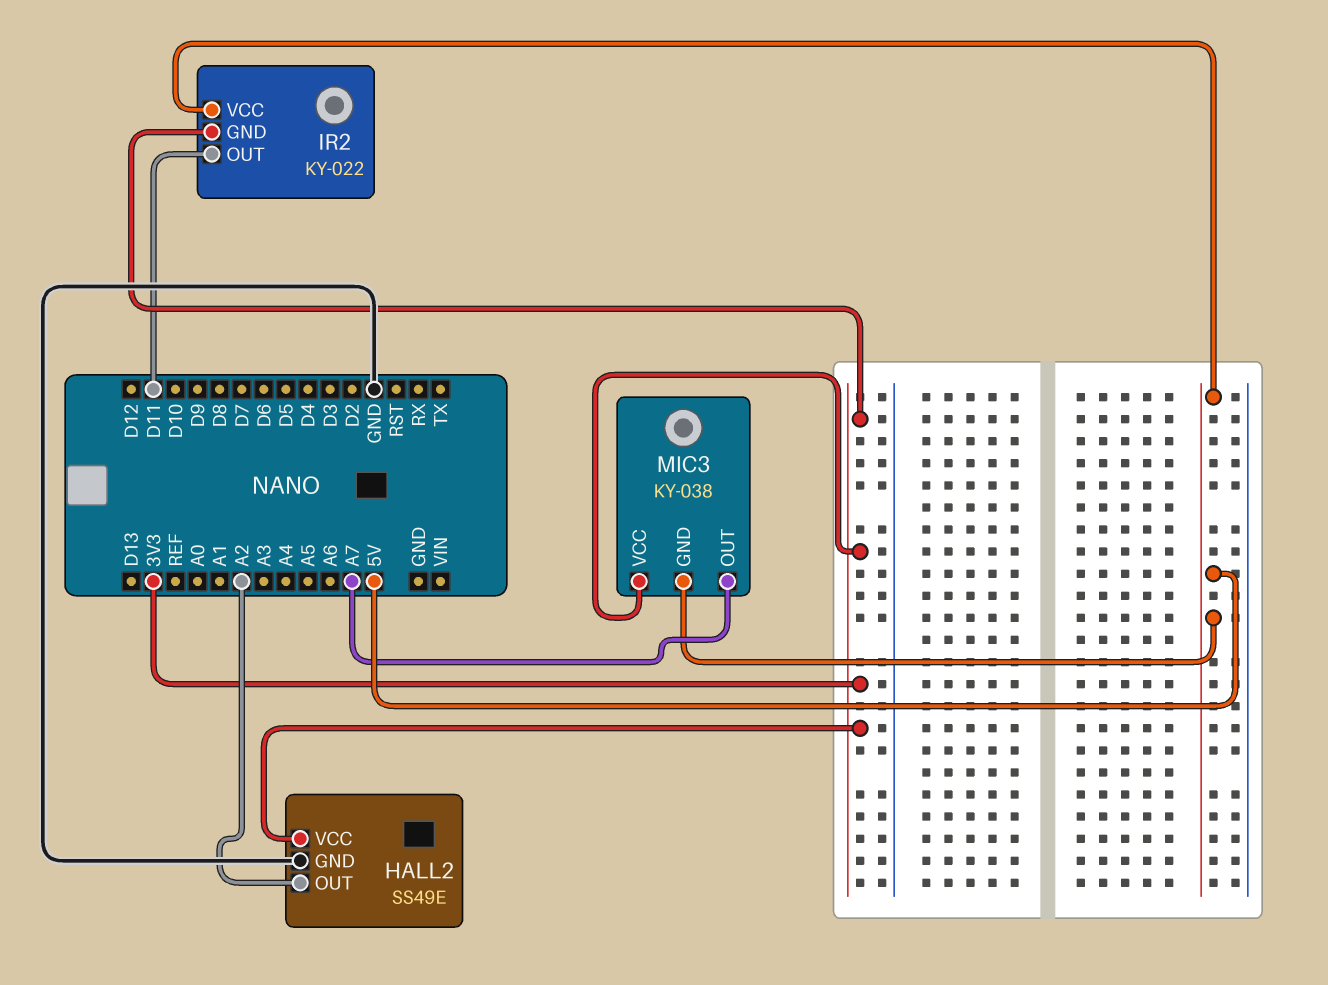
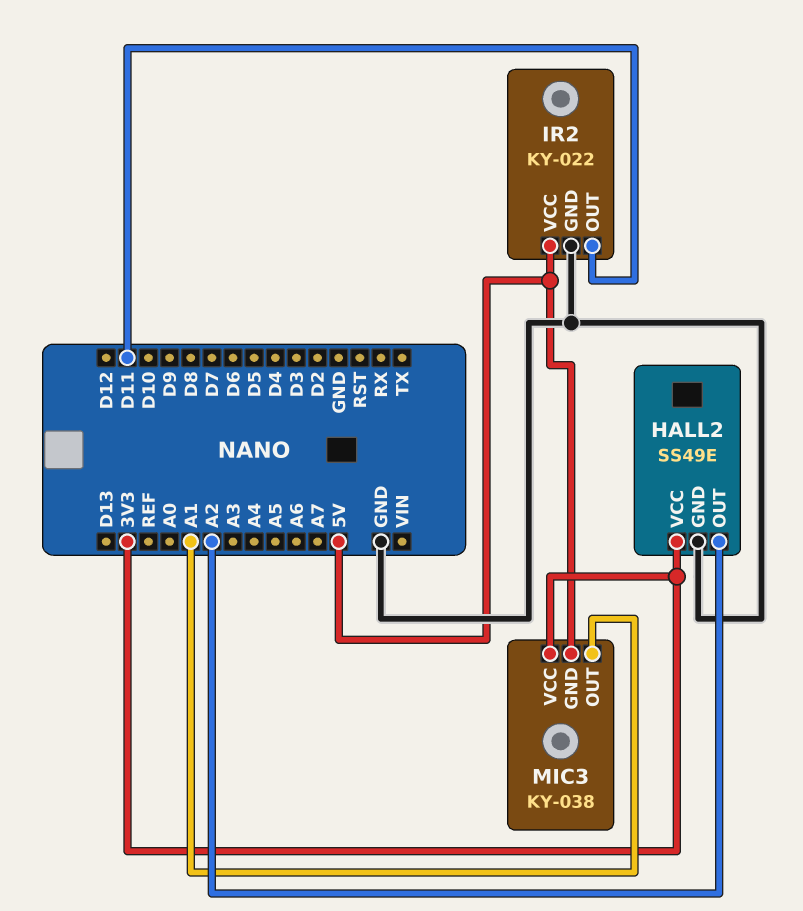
IR2 pin GND: 3V3 -> GND
MIC3 pin OUT: A7 -> A1

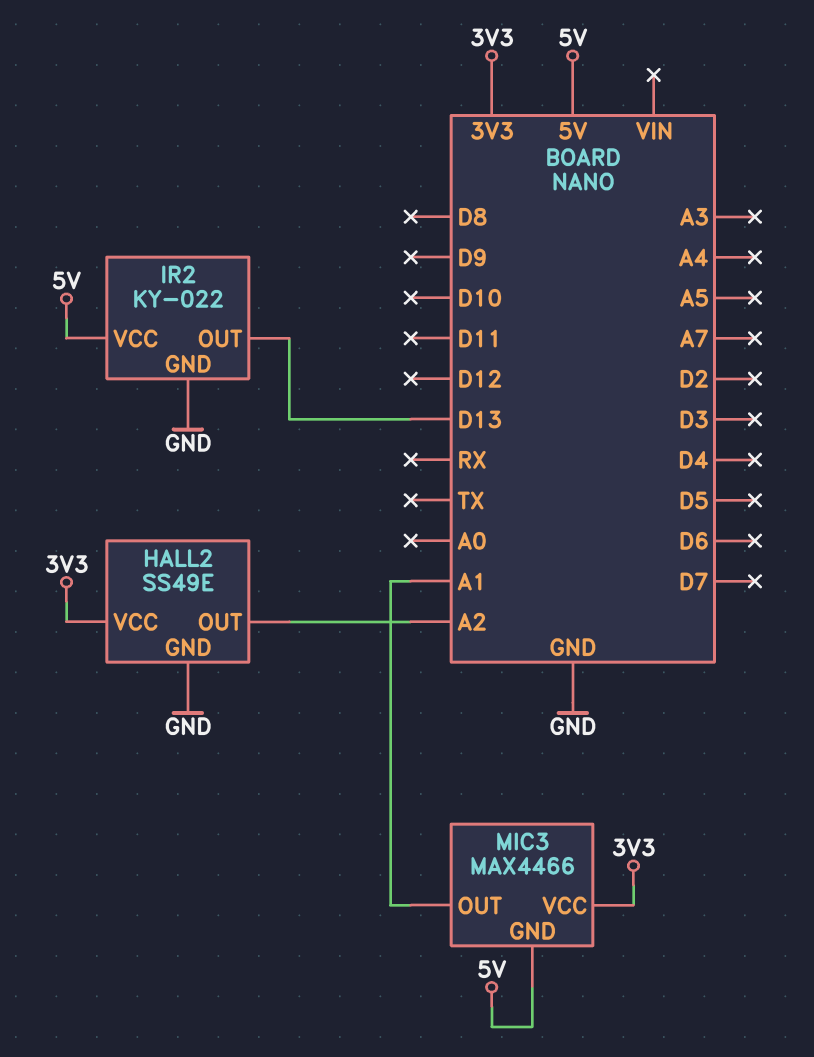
IR2 pin OUT: D11 -> D13
MIC3: KY-038 -> MAX4466

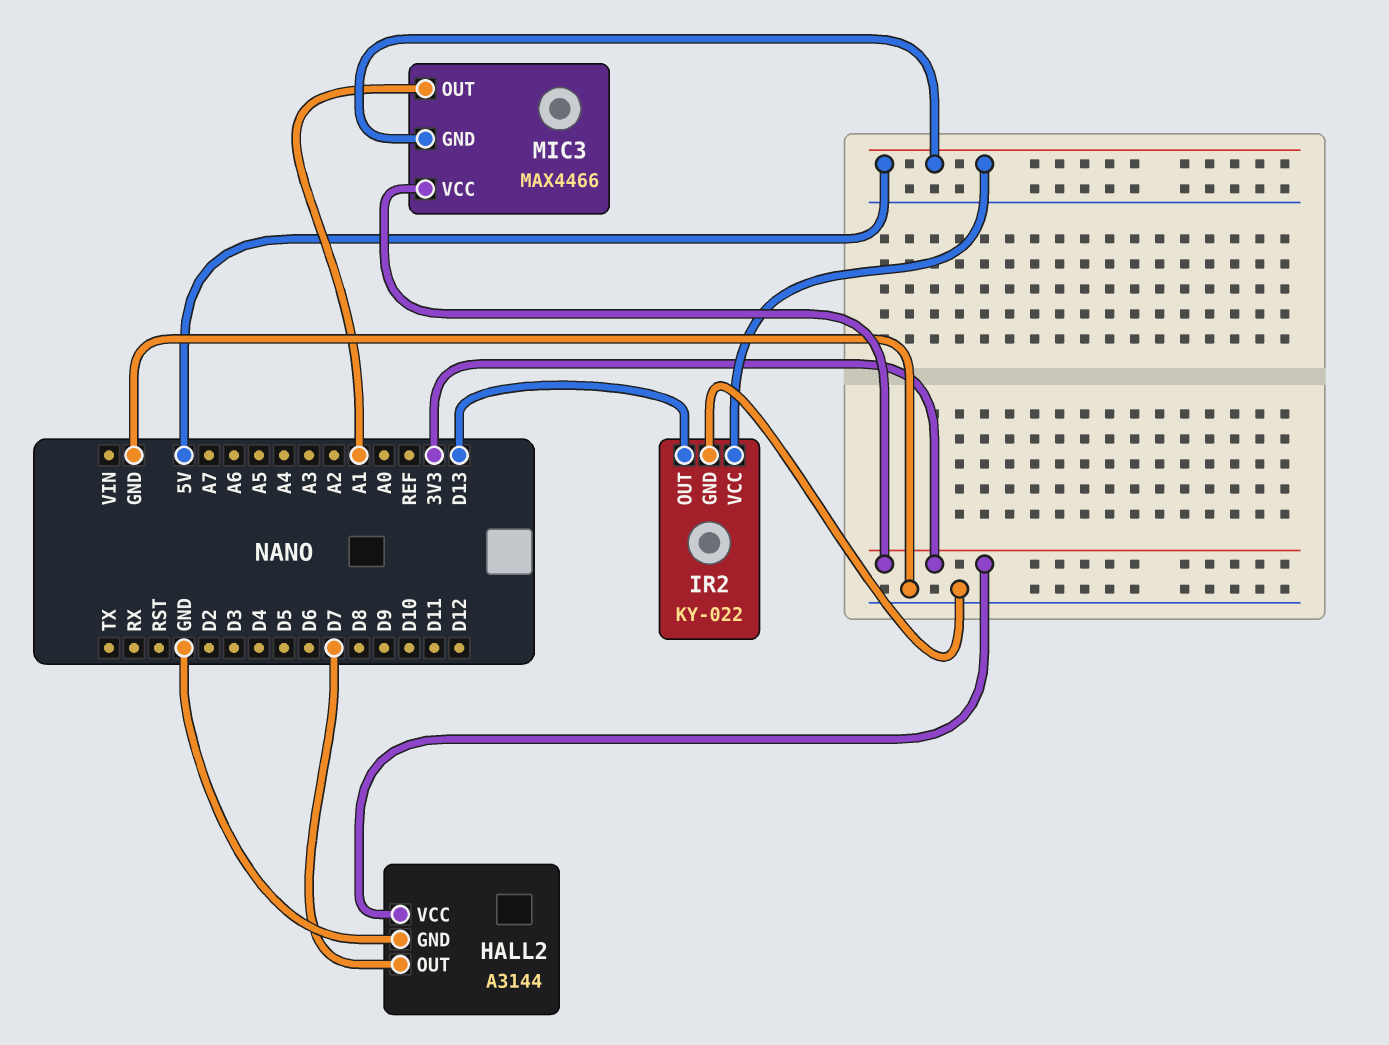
HALL2: SS49E -> A3144
HALL2 pin OUT: A2 -> D7

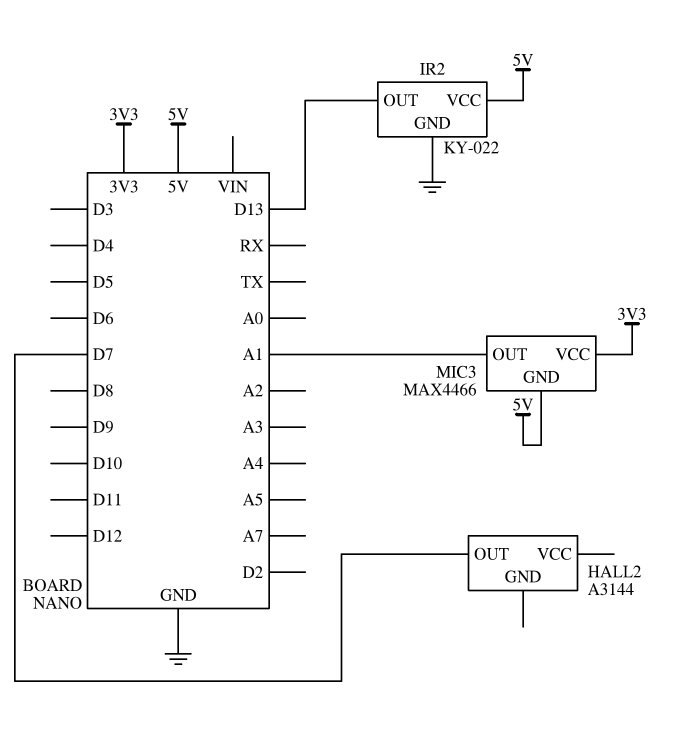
HALL2 pin GND: GND -> none
HALL2 pin VCC: 3V3 -> none

